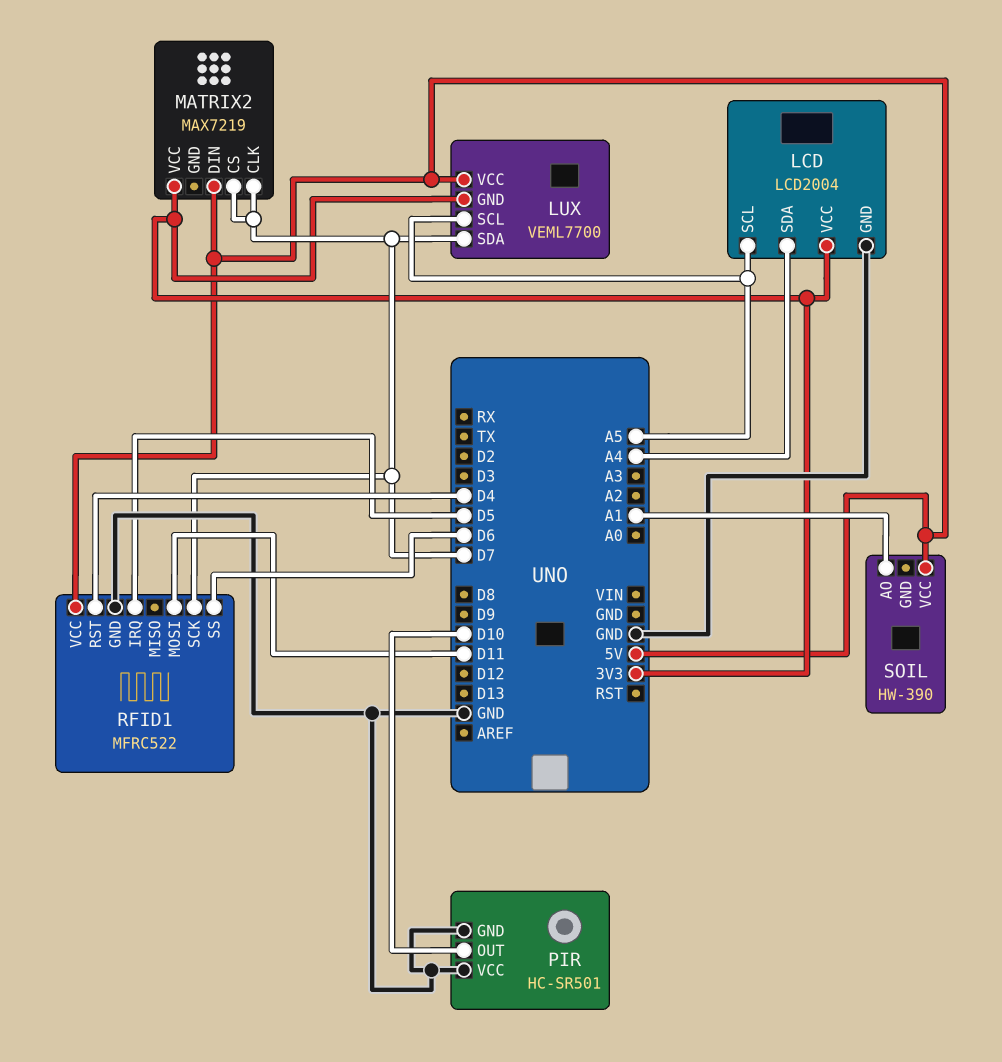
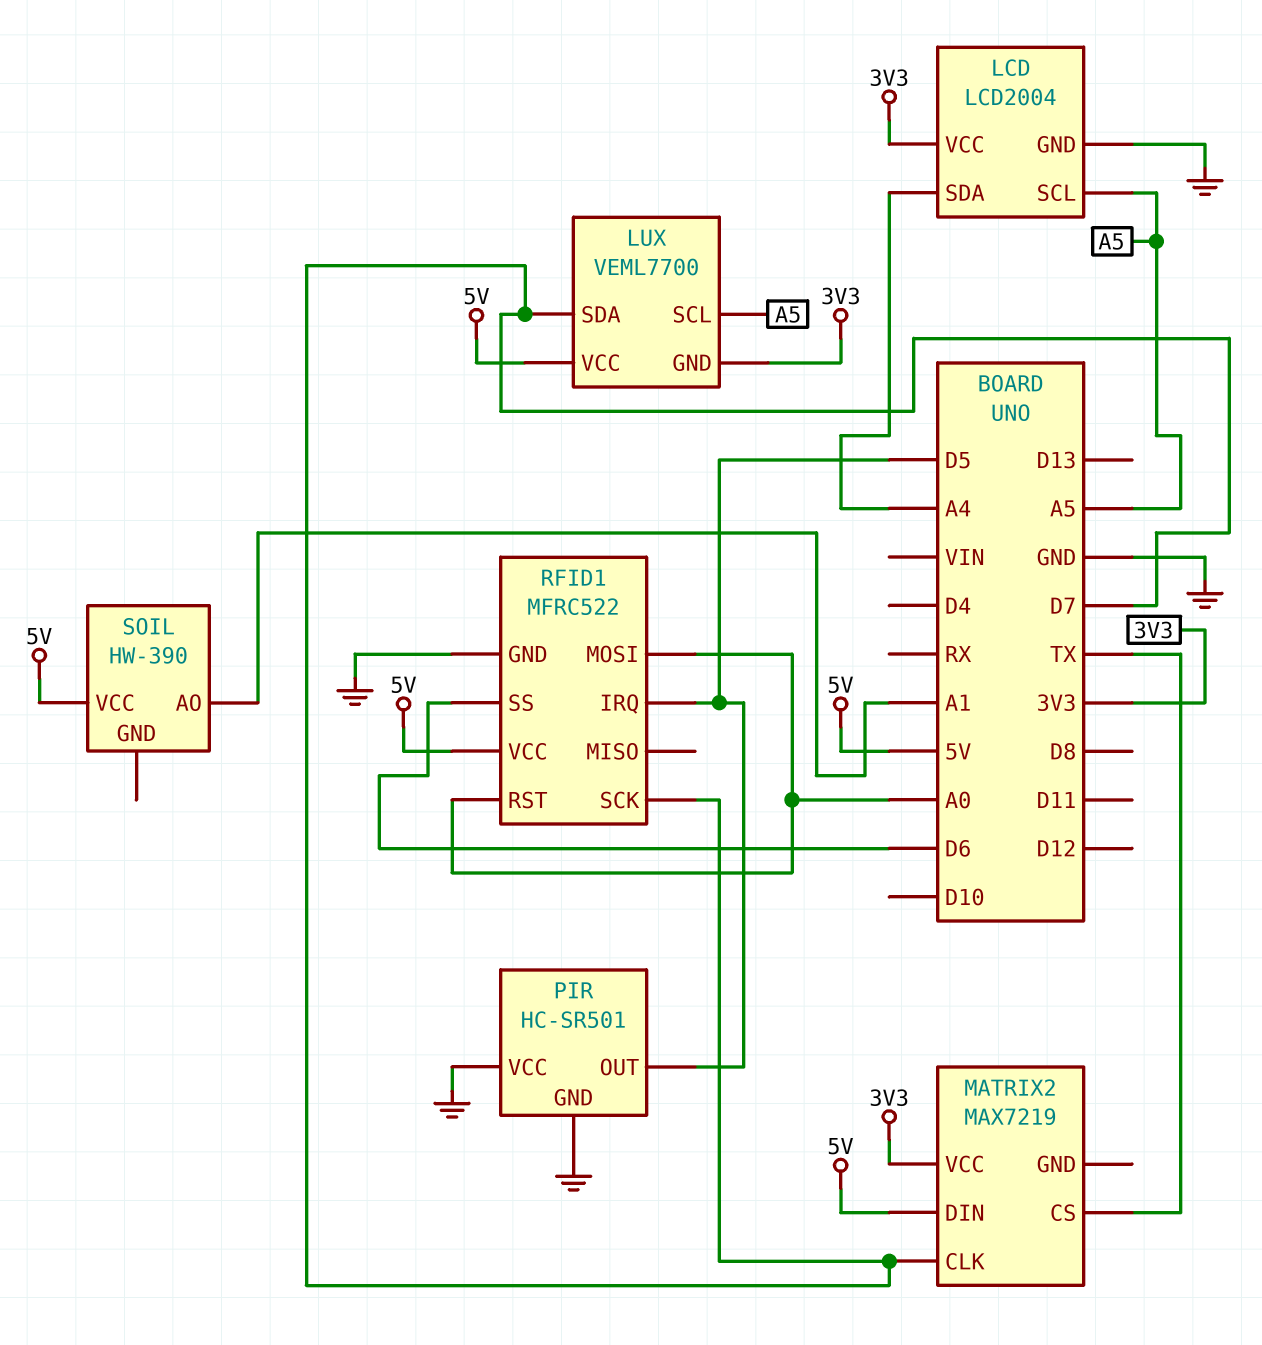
MATRIX2 pin CS: D7 -> TX
PIR pin OUT: D10 -> D5
RFID1 pin MOSI: D11 -> A0
RFID1 pin RST: D4 -> A0

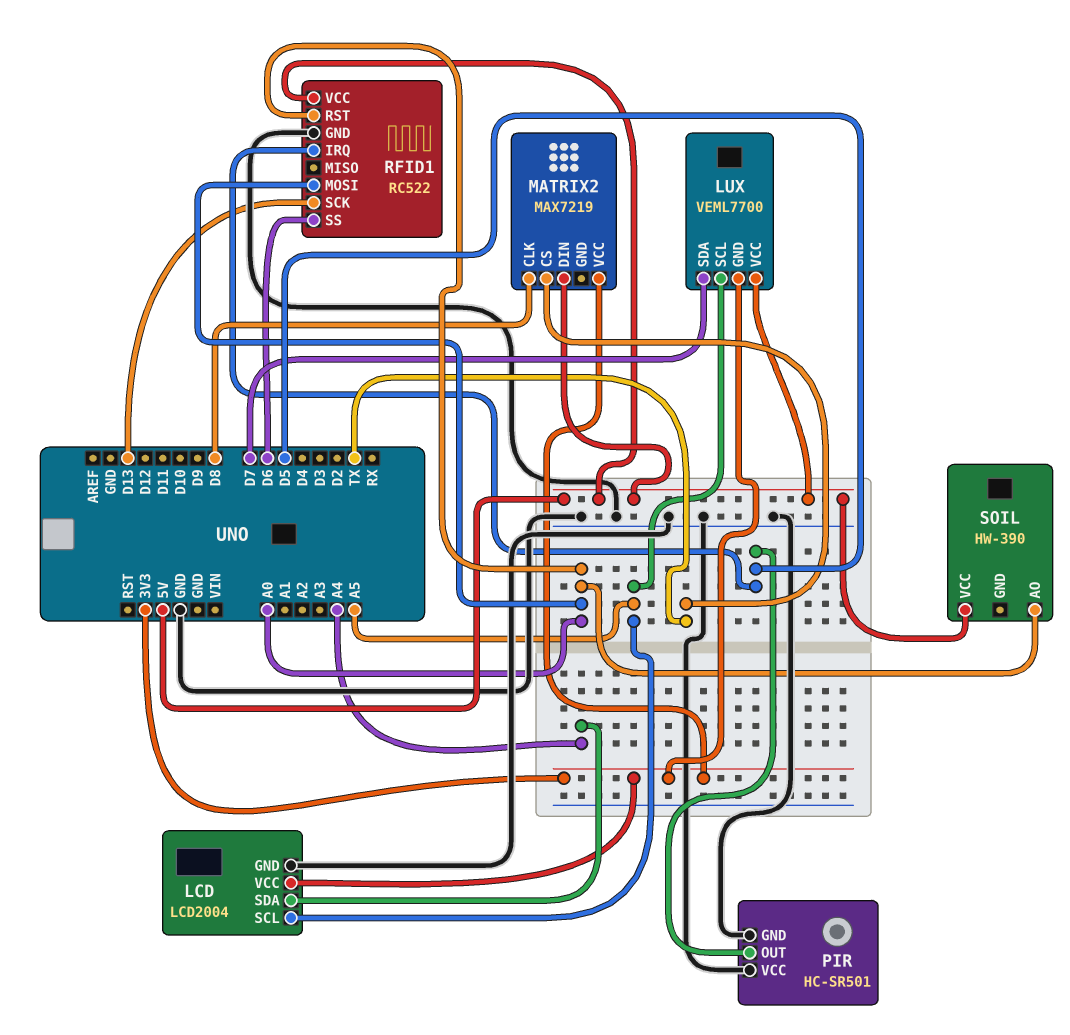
MATRIX2 pin CLK: D7 -> D8
RFID1: MFRC522 -> RC522
RFID1 pin SCK: D7 -> D13
SOIL pin AO: A1 -> A0

